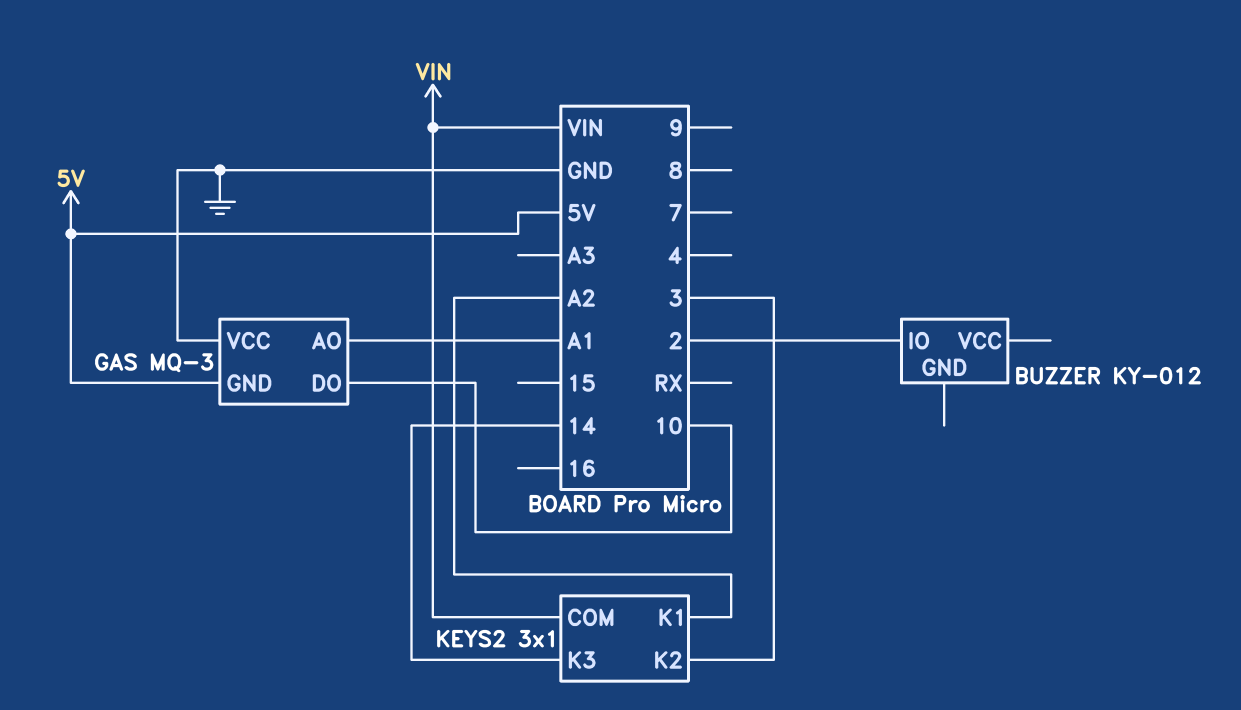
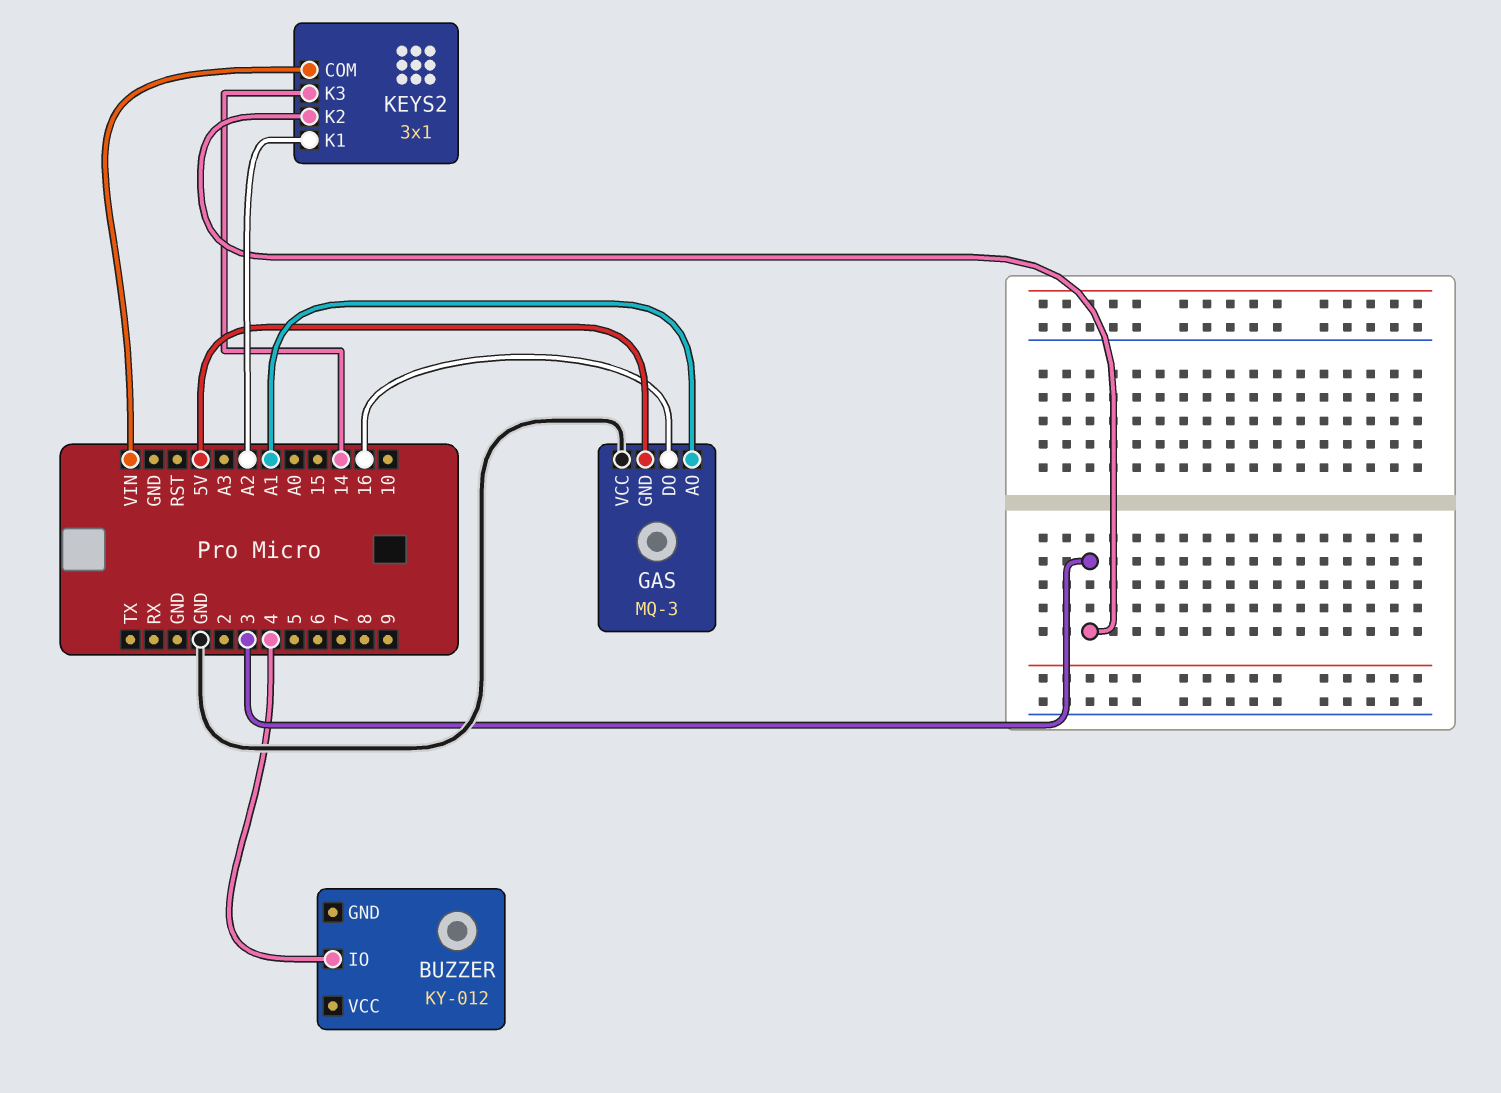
BUZZER pin IO: 2 -> 4
GAS pin DO: 10 -> 16

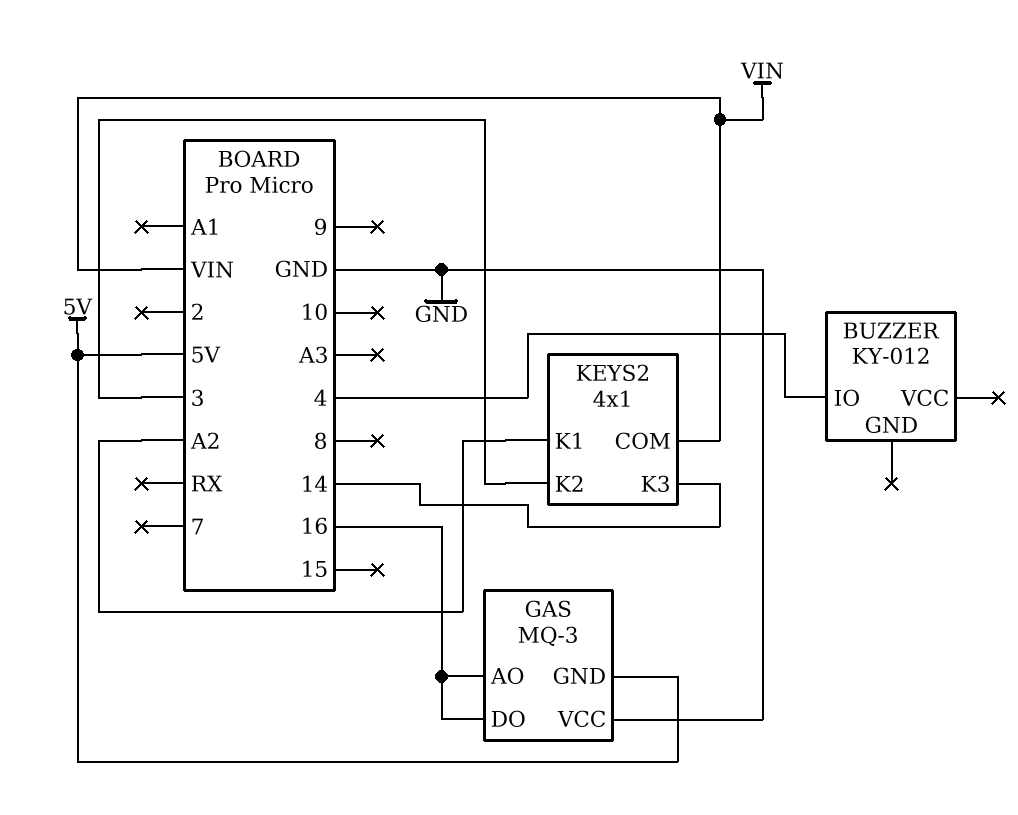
GAS pin AO: A1 -> 16
KEYS2: 3x1 -> 4x1

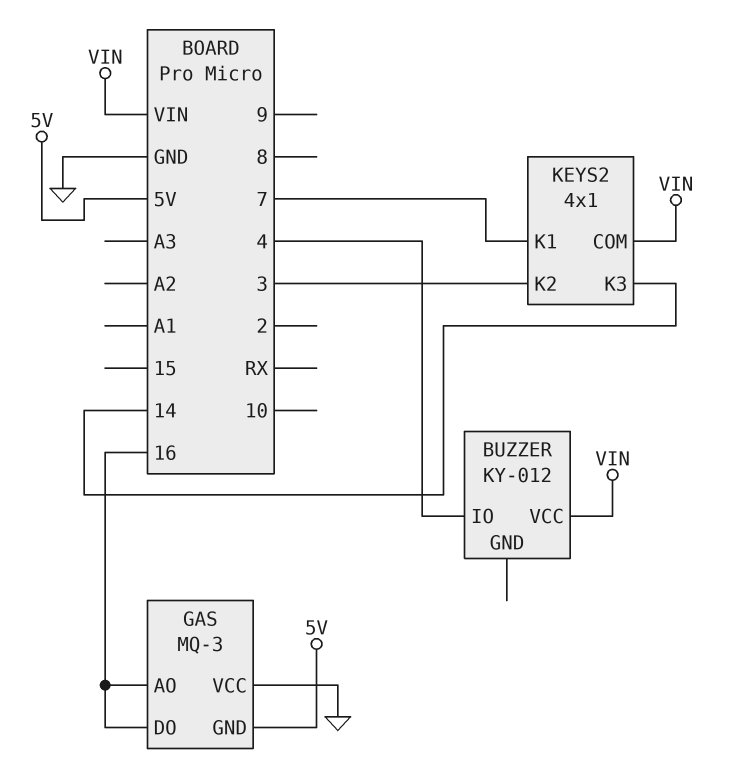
BUZZER pin VCC: none -> VIN
KEYS2 pin K1: A2 -> 7

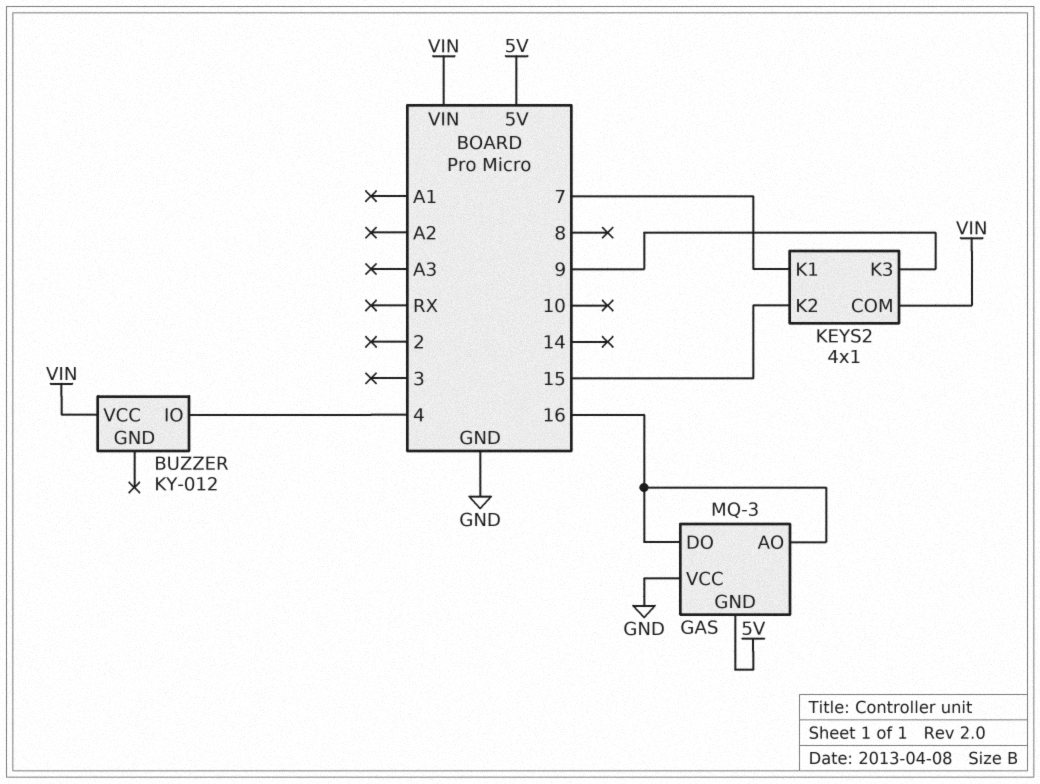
KEYS2 pin K2: 3 -> 15
KEYS2 pin K3: 14 -> 9

